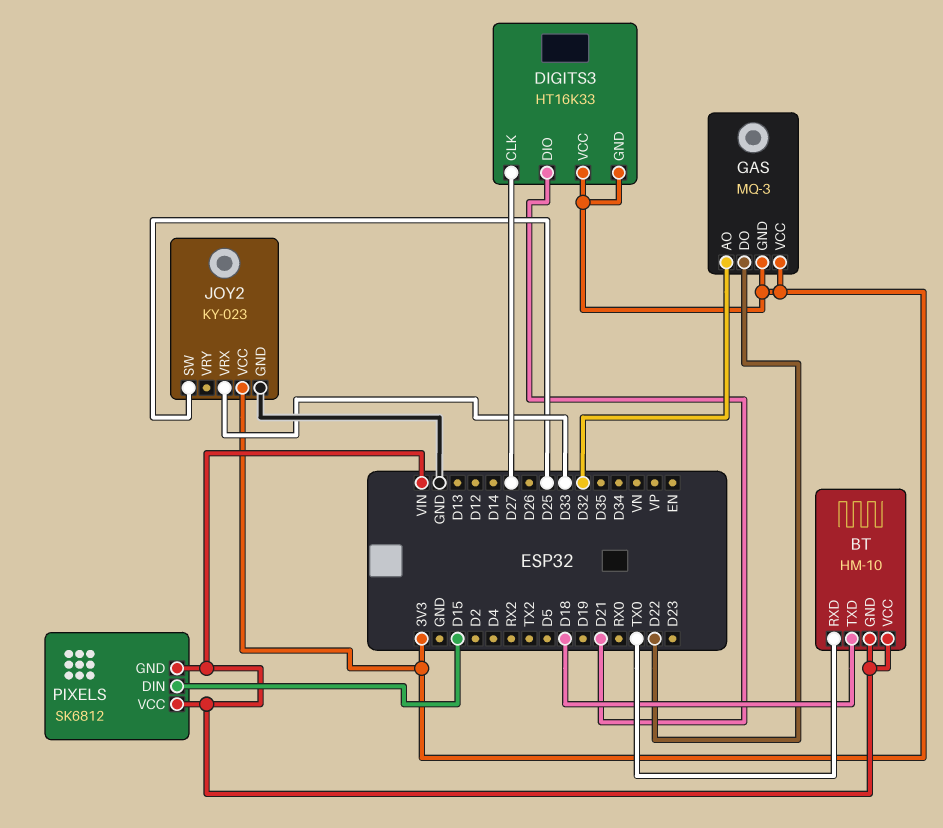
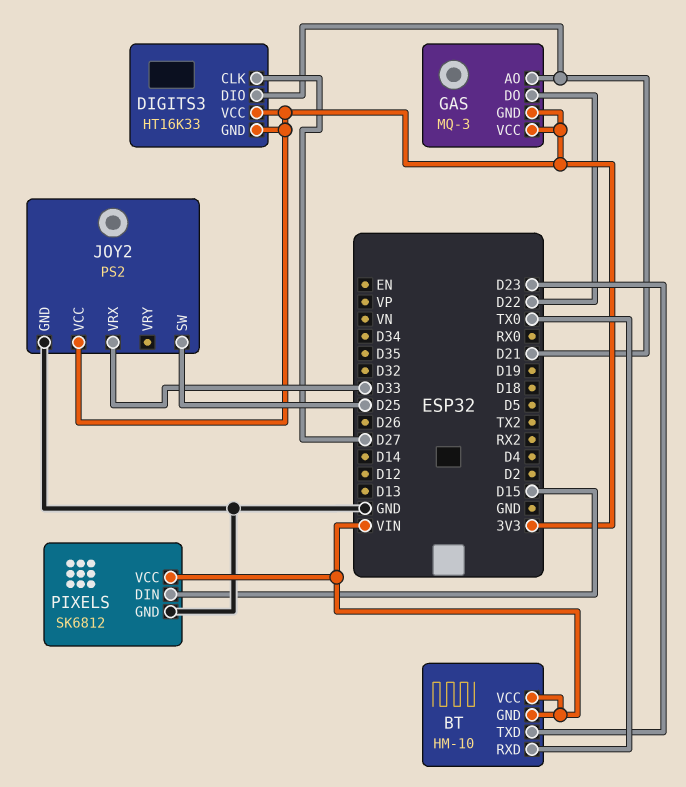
BT pin TXD: D18 -> D23
GAS pin AO: D32 -> D21
JOY2: KY-023 -> PS2
PIXELS pin GND: VIN -> GND

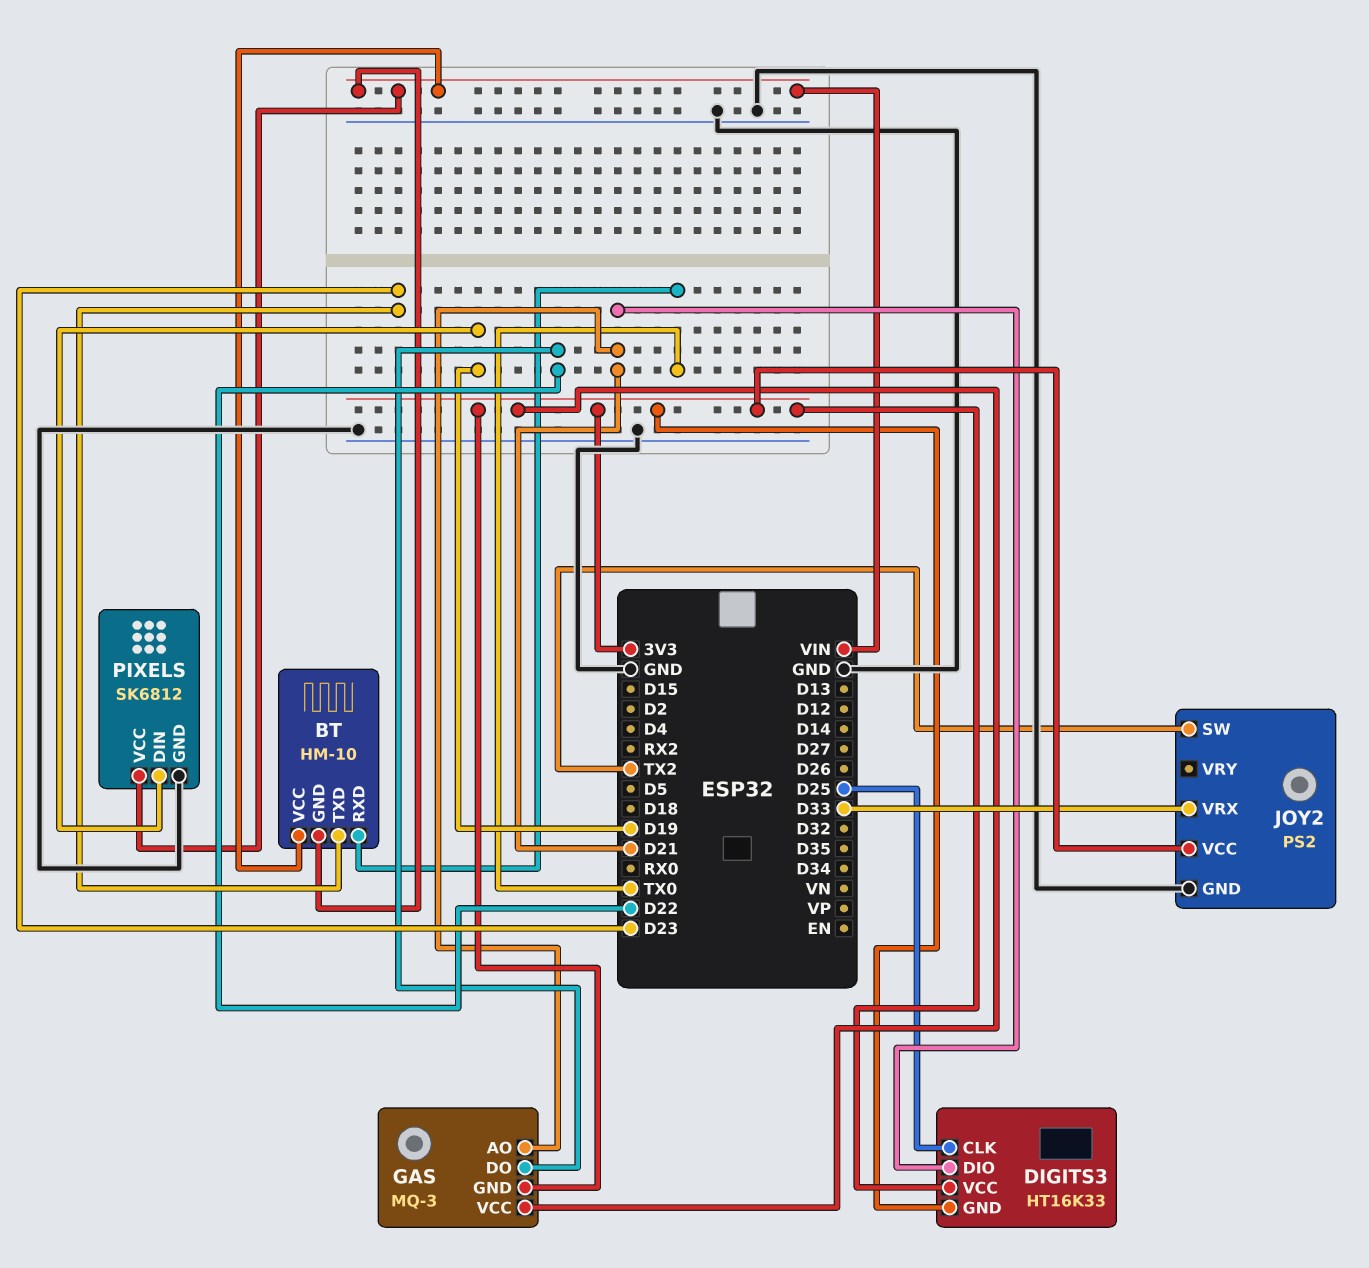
DIGITS3 pin CLK: D27 -> D25
JOY2 pin SW: D25 -> TX2
PIXELS pin DIN: D15 -> D19

